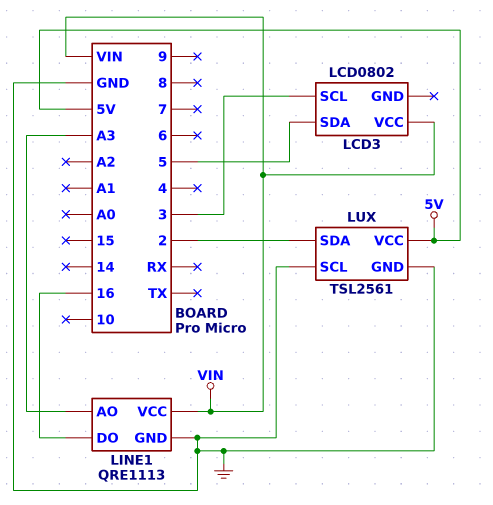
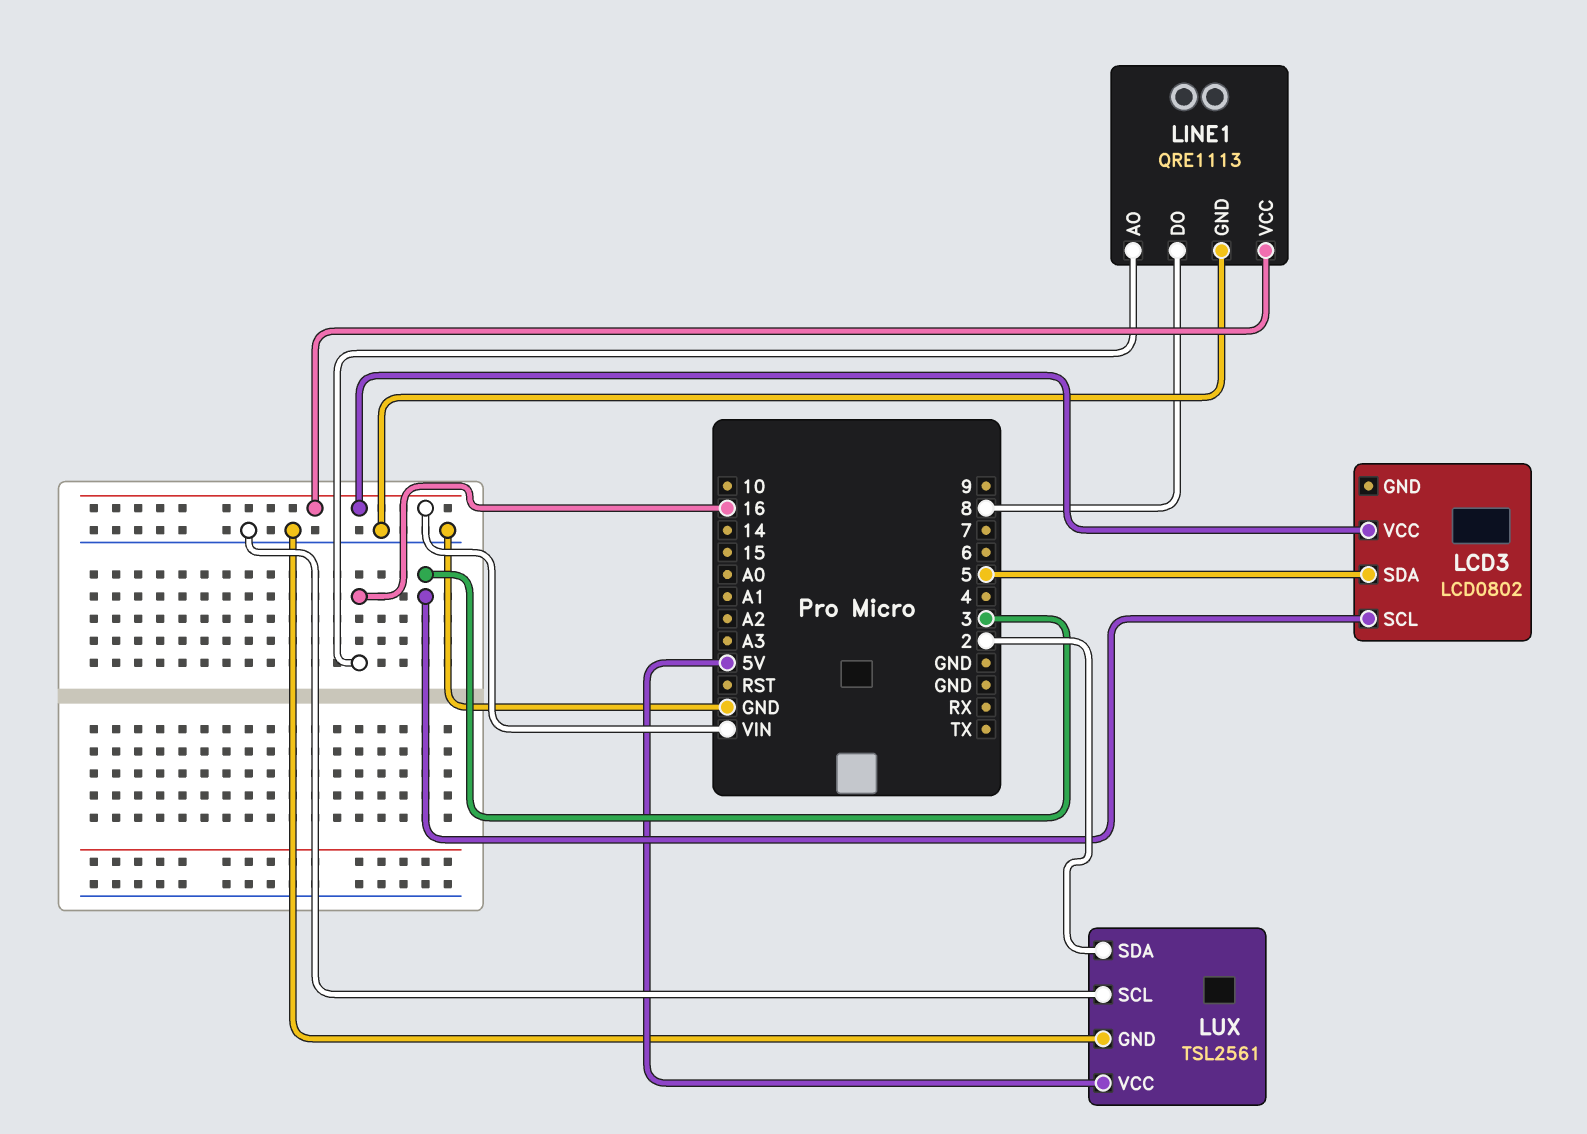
LINE1 pin AO: A3 -> 16
LINE1 pin DO: 16 -> 8

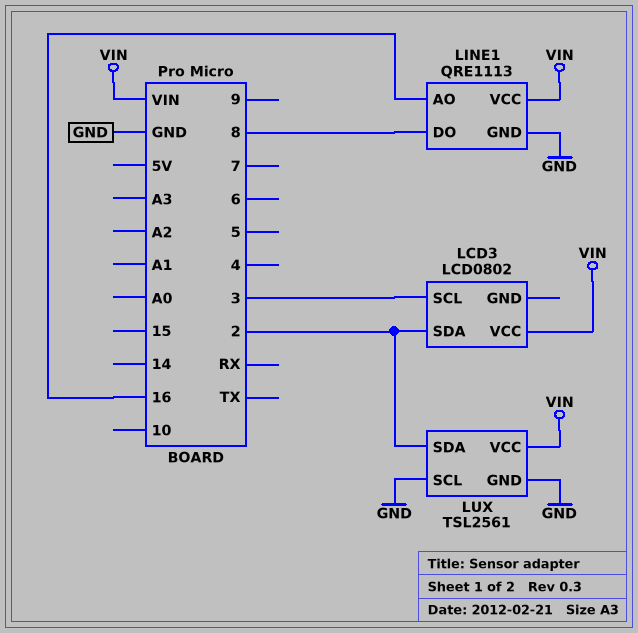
LCD3 pin SDA: 5 -> 2
LUX pin VCC: 5V -> VIN

